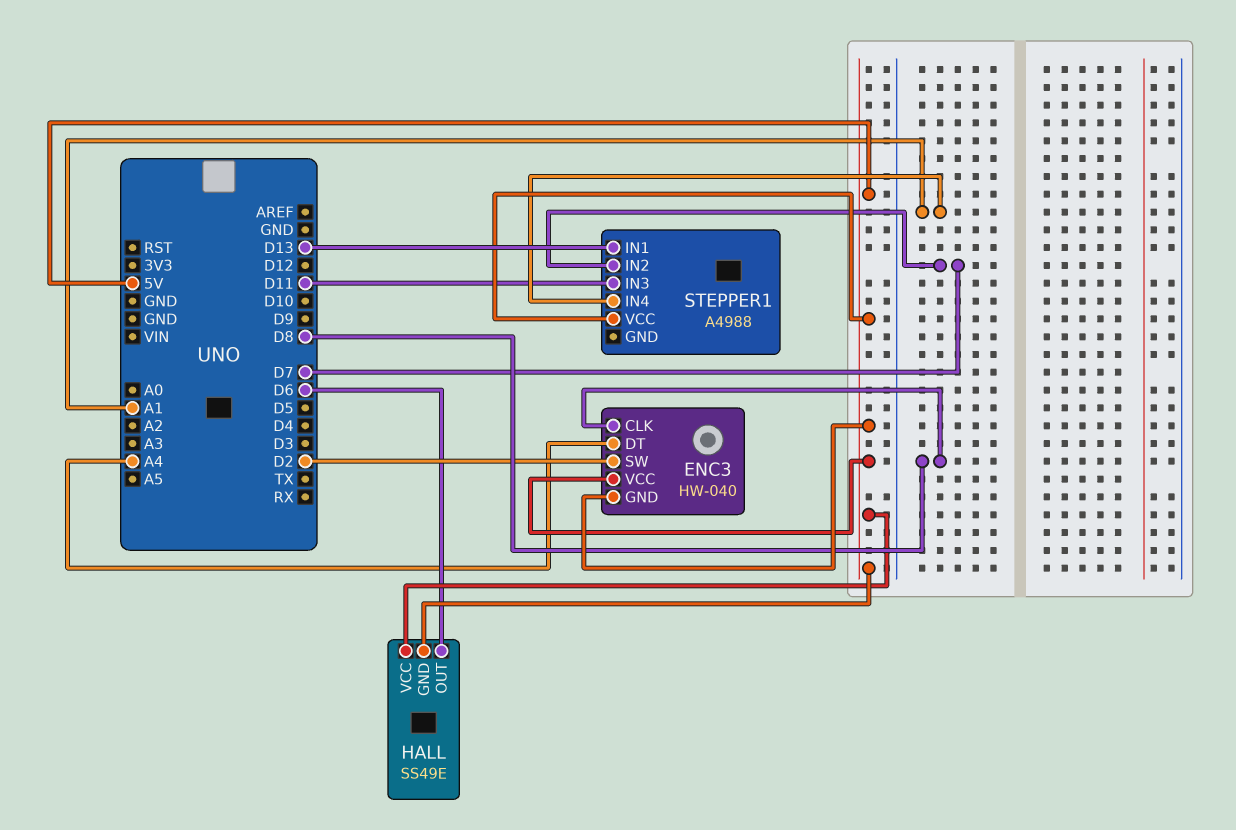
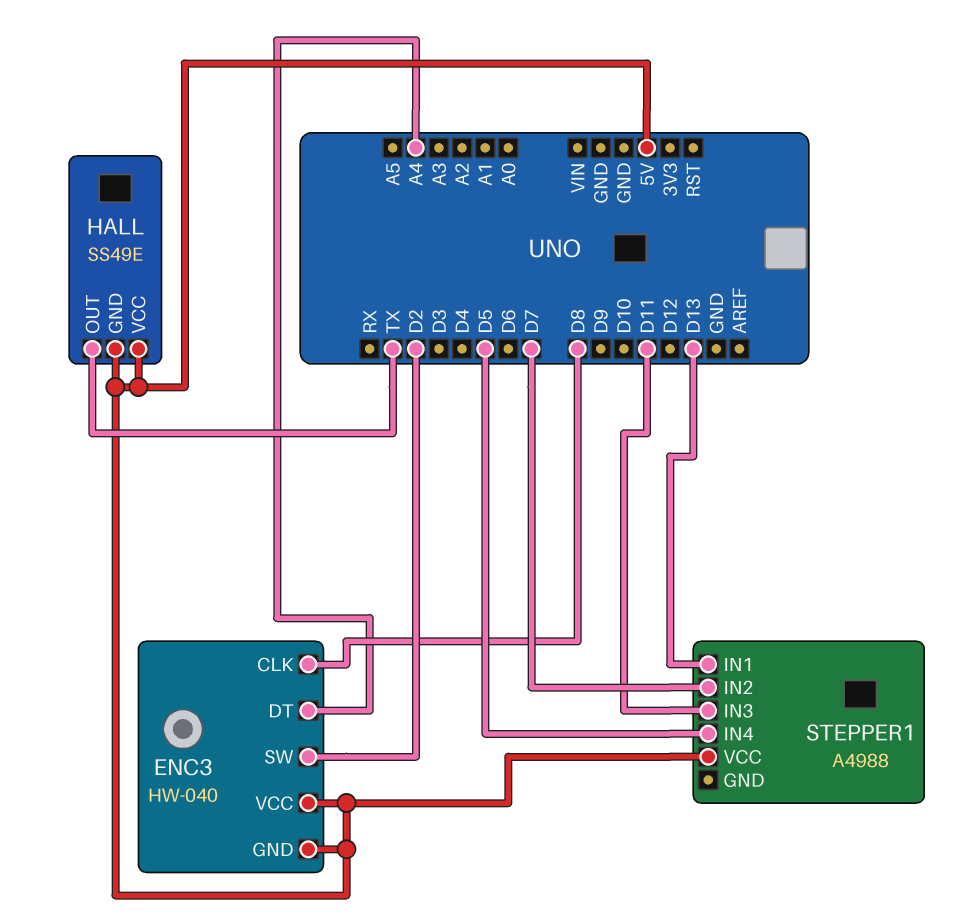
HALL pin OUT: D6 -> TX
STEPPER1 pin IN4: A1 -> D5

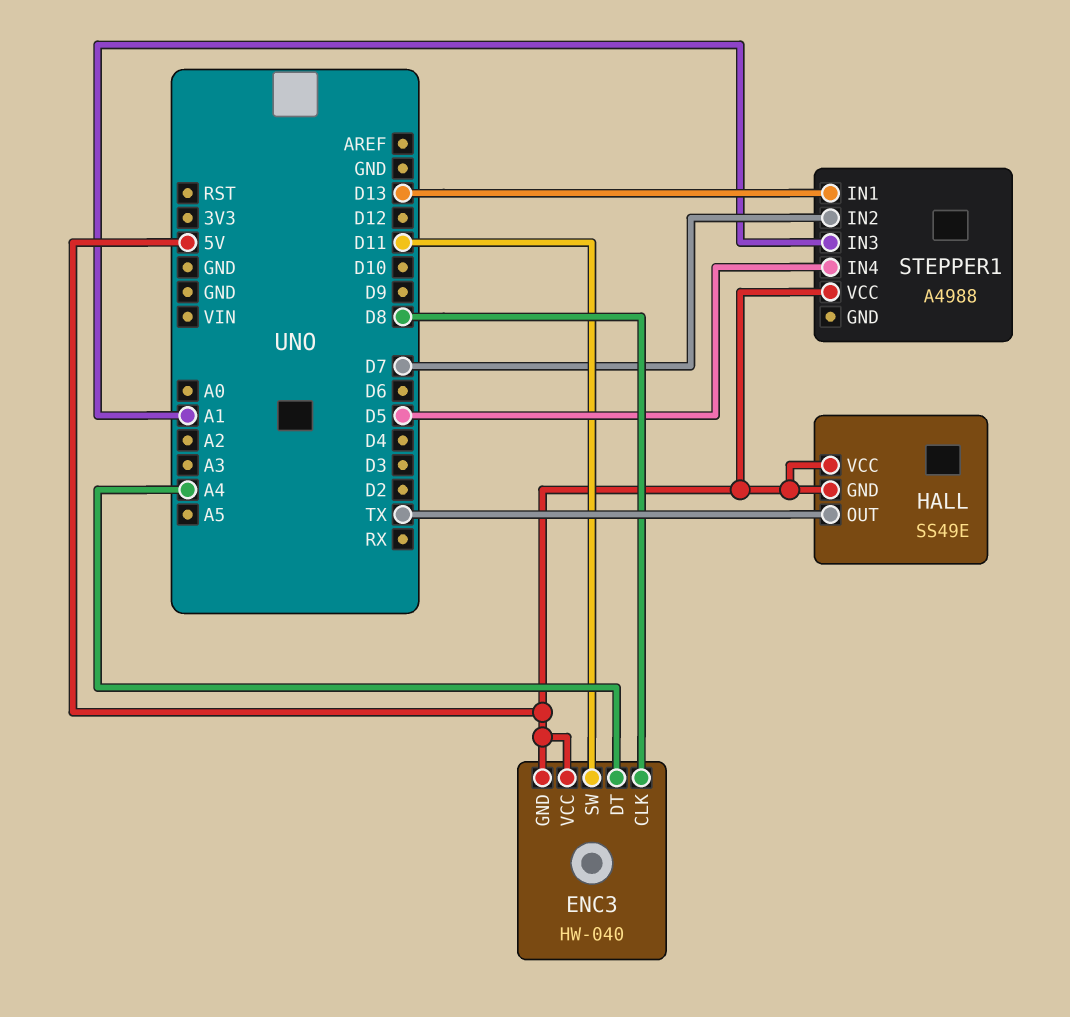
ENC3 pin SW: D2 -> D11
STEPPER1 pin IN3: D11 -> A1

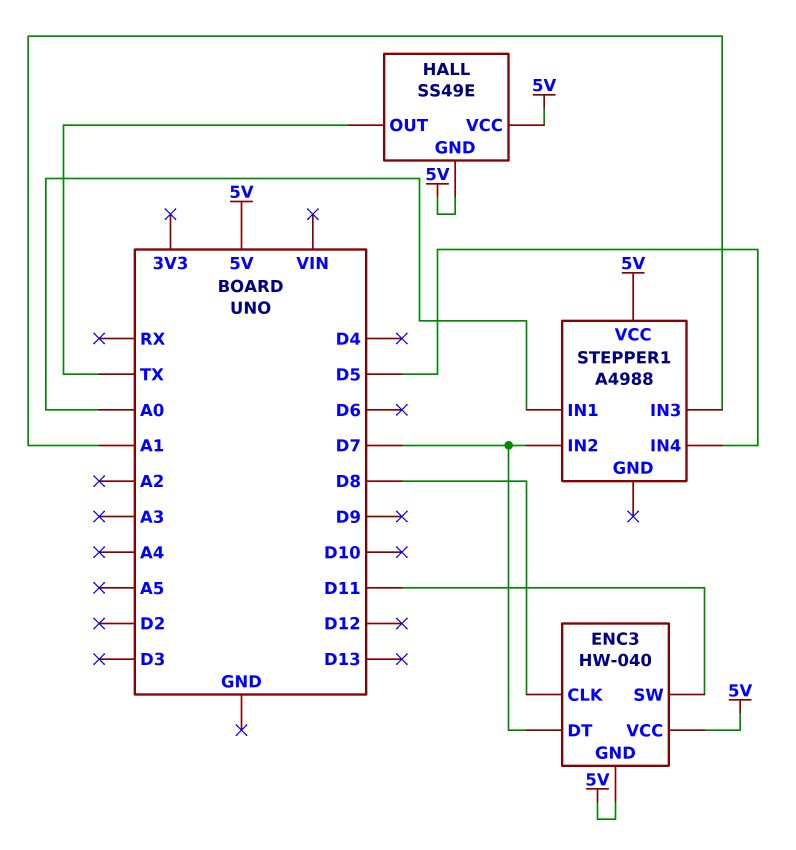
ENC3 pin DT: A4 -> D7
STEPPER1 pin IN1: D13 -> A0

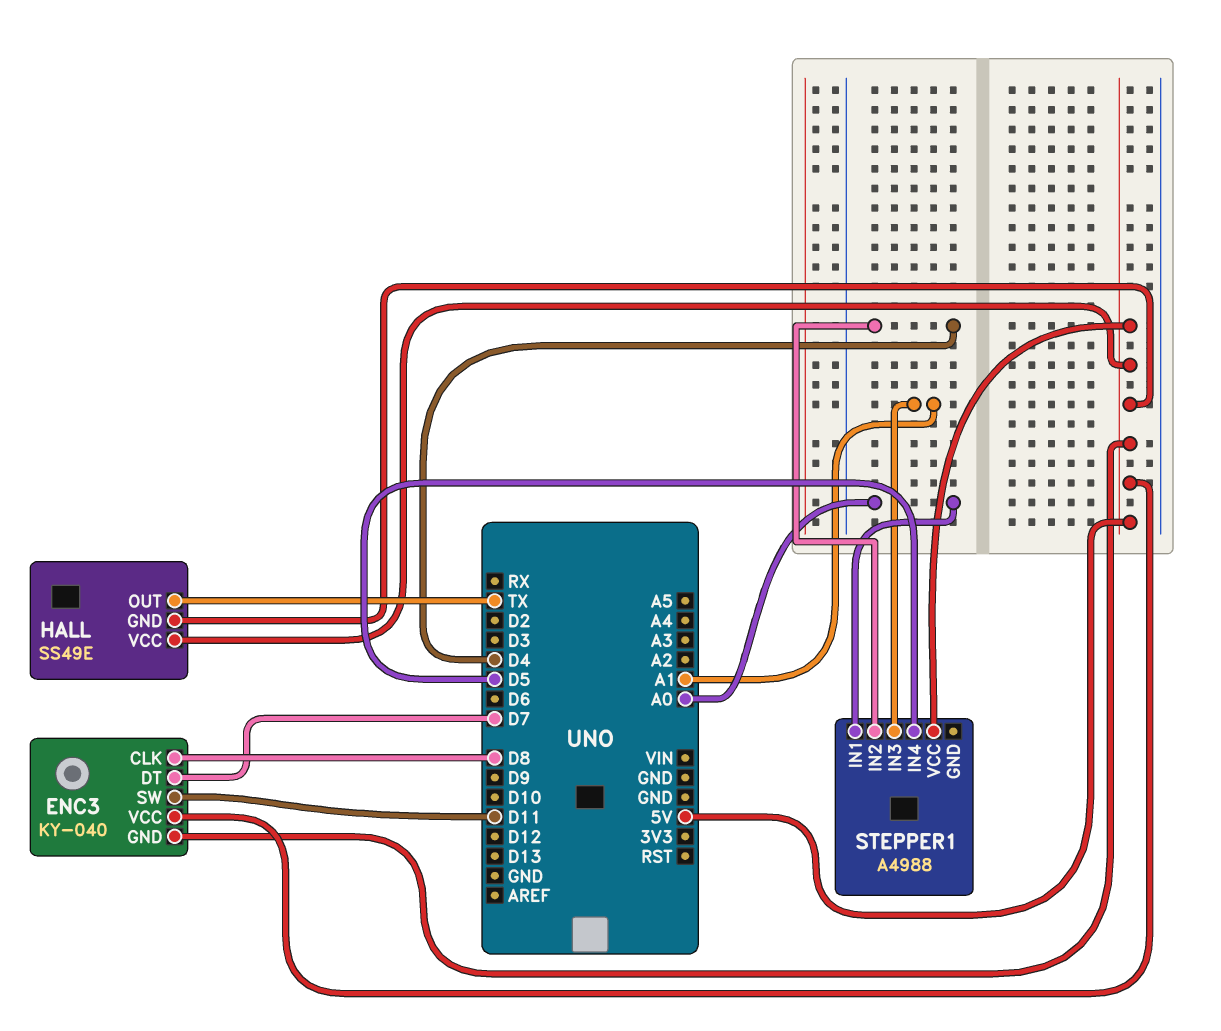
ENC3: HW-040 -> KY-040
STEPPER1 pin IN2: D7 -> D4

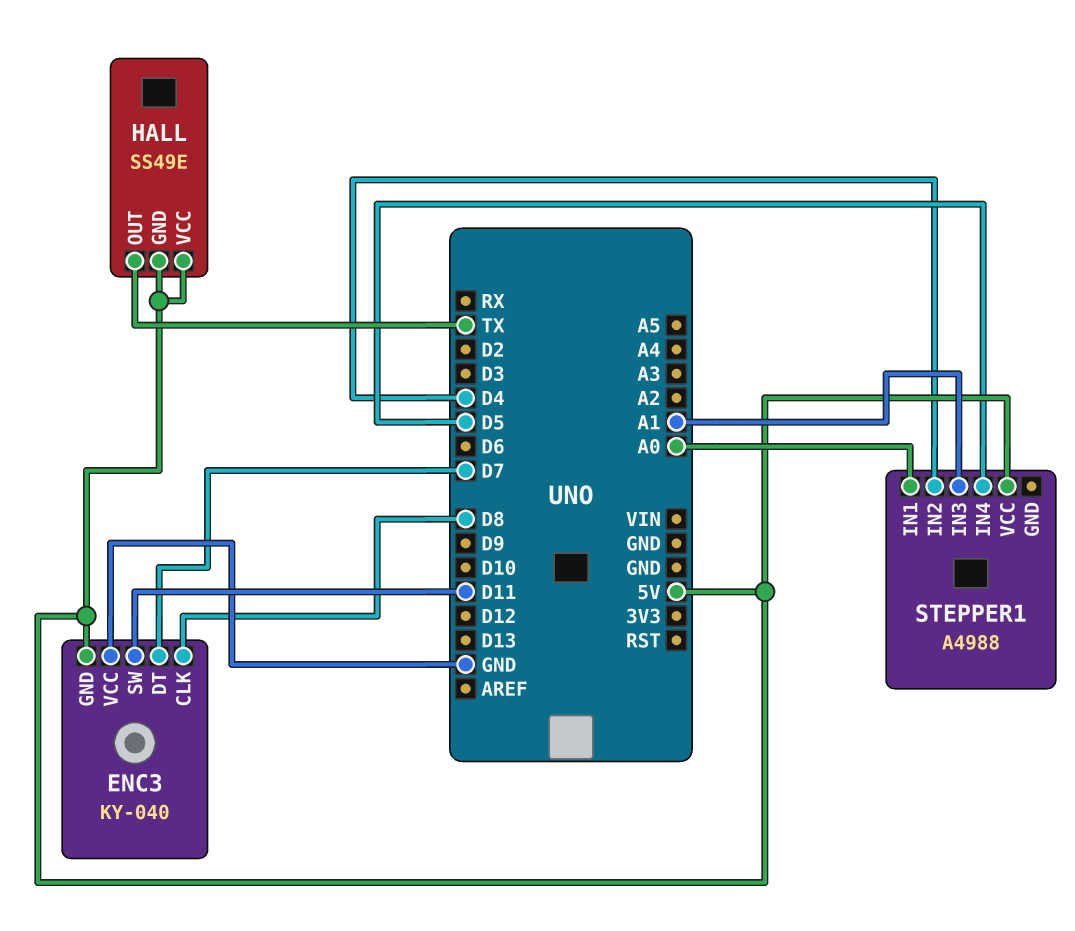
ENC3 pin VCC: 5V -> GND

